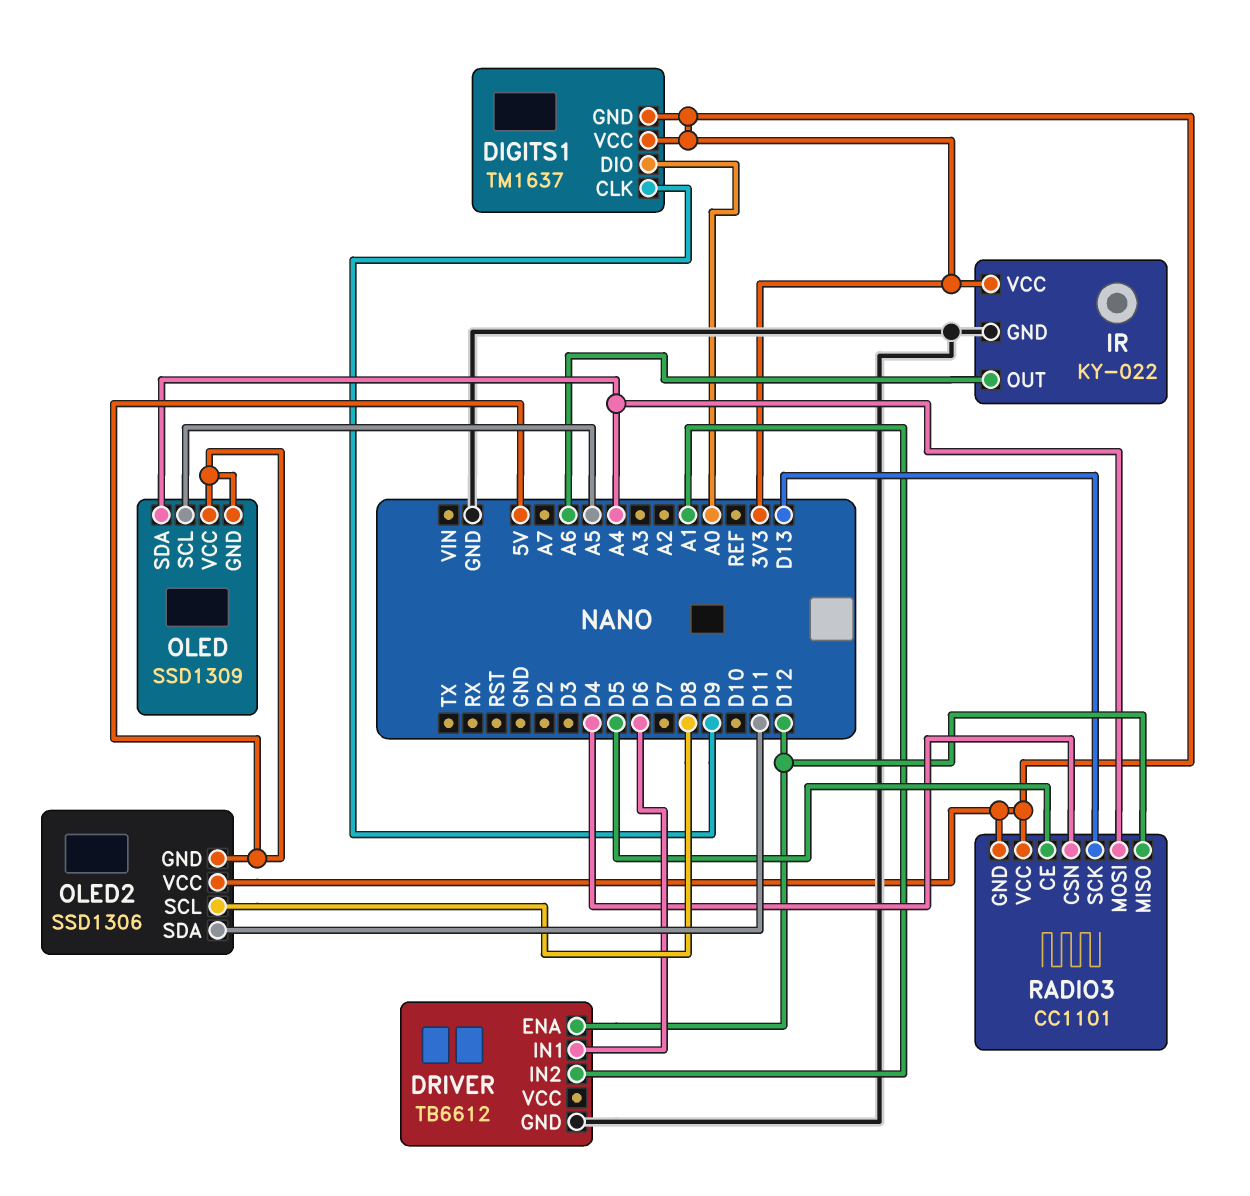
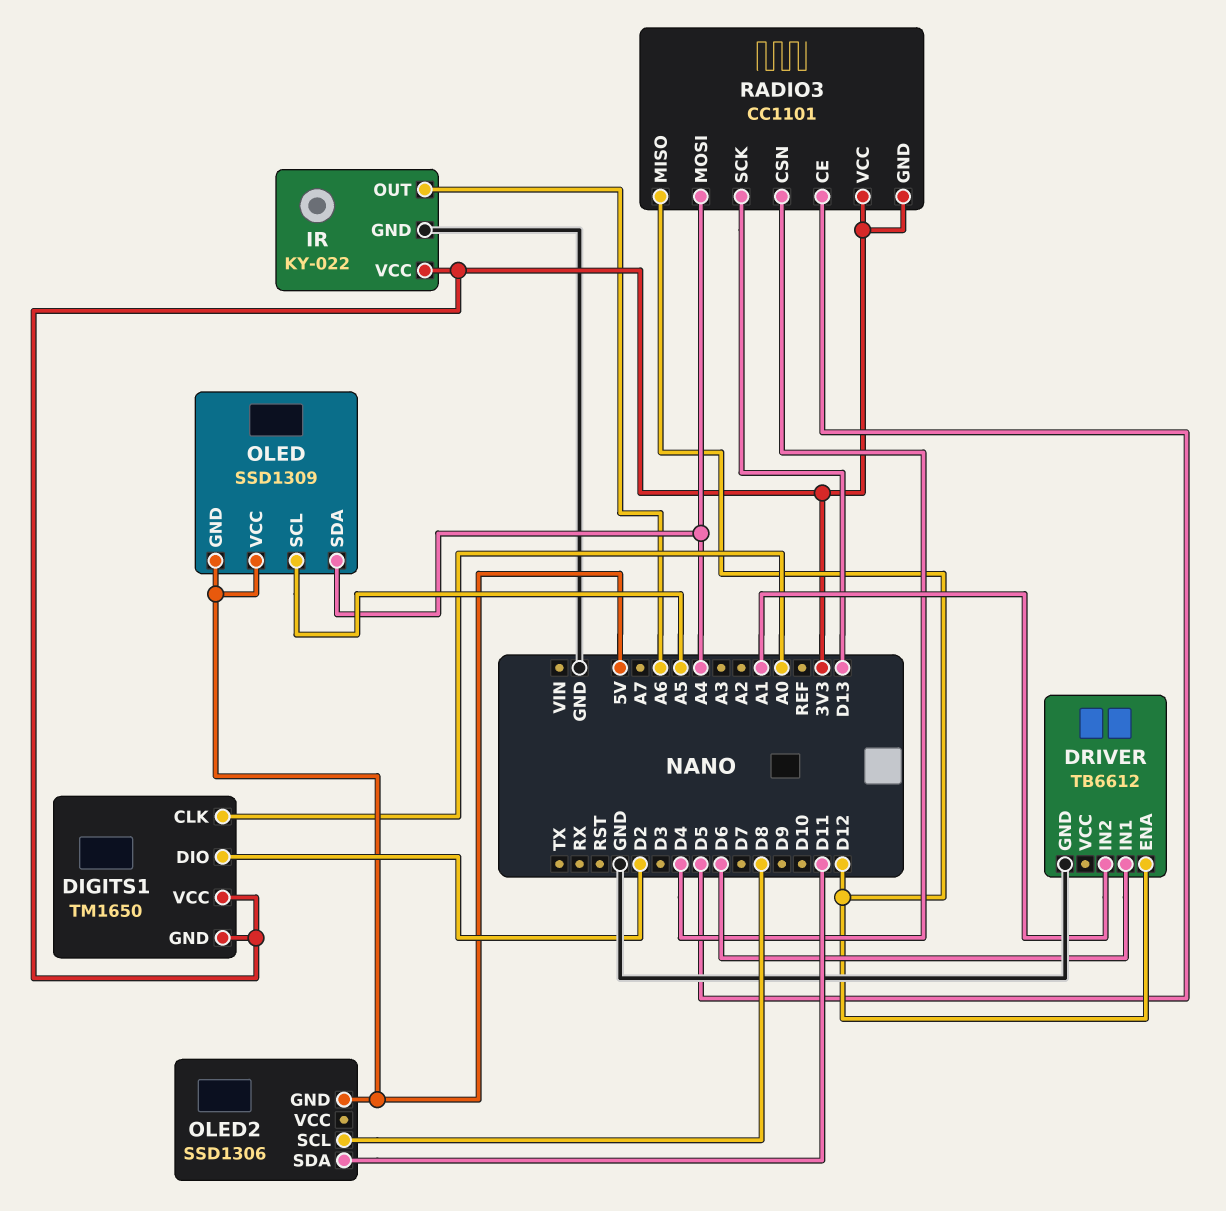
DIGITS1: TM1637 -> TM1650
DIGITS1 pin CLK: D9 -> A0
DIGITS1 pin DIO: A0 -> D2
OLED2 pin VCC: 3V3 -> none

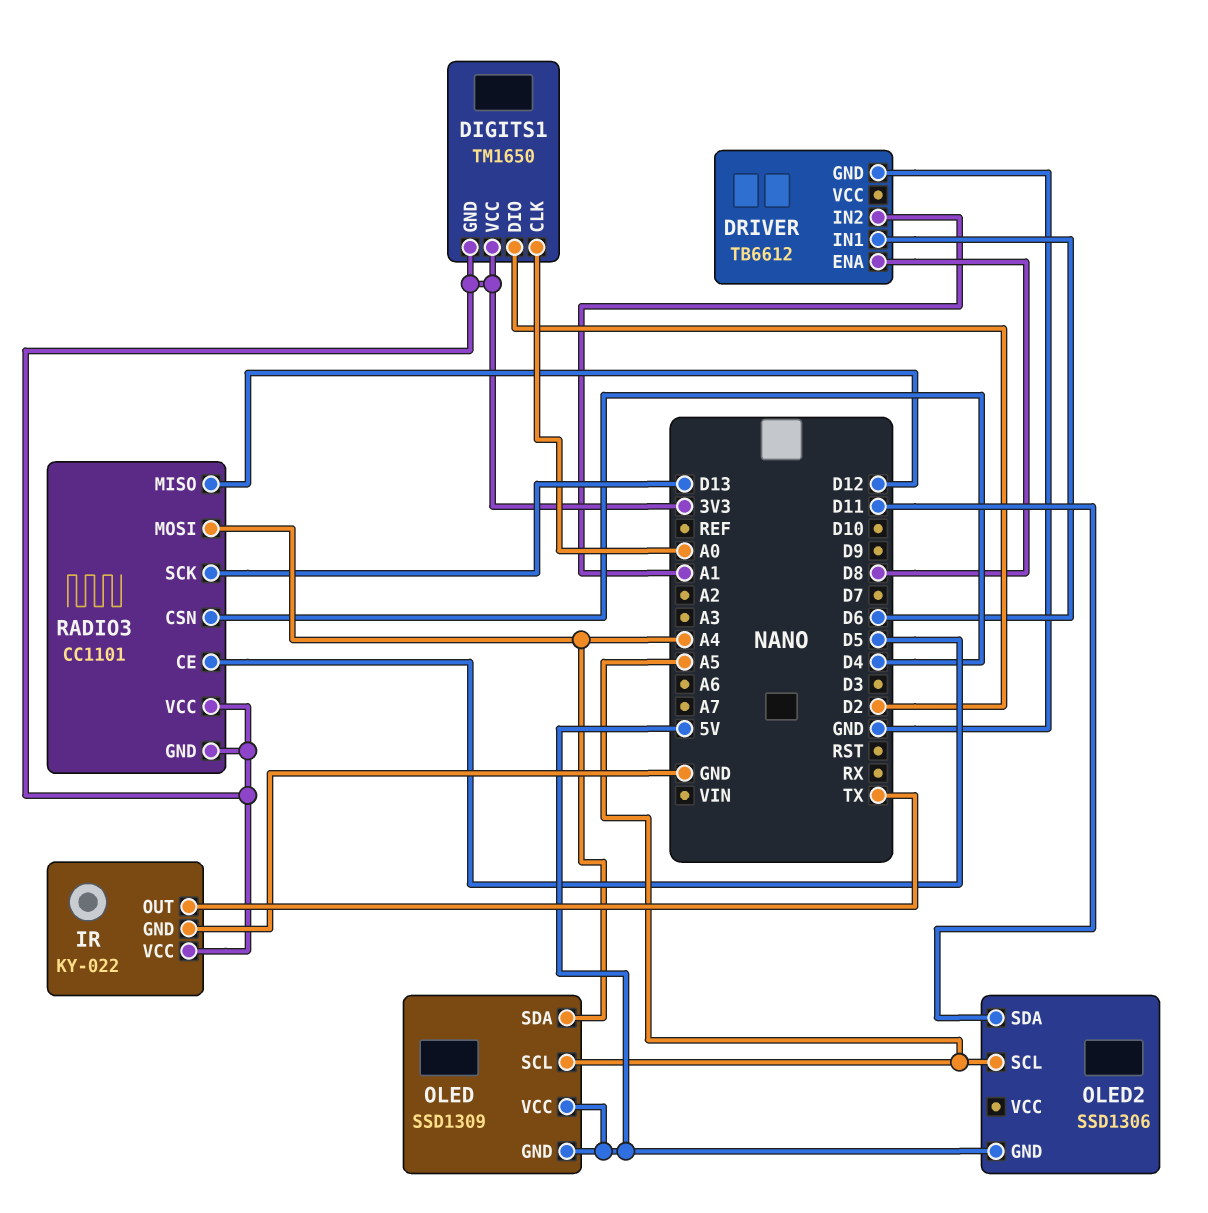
DRIVER pin ENA: D12 -> D8
IR pin OUT: A6 -> TX
OLED2 pin SCL: D8 -> A5

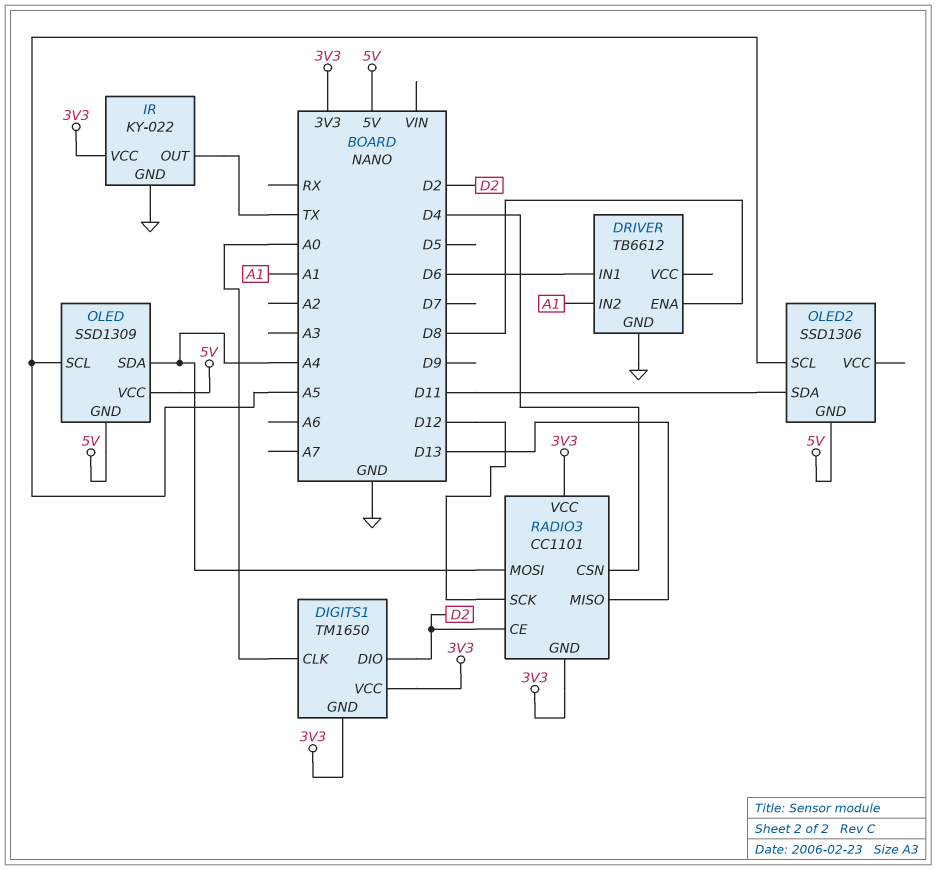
RADIO3 pin CE: D5 -> D2
RADIO3 pin MISO: D12 -> D13
RADIO3 pin SCK: D13 -> D12

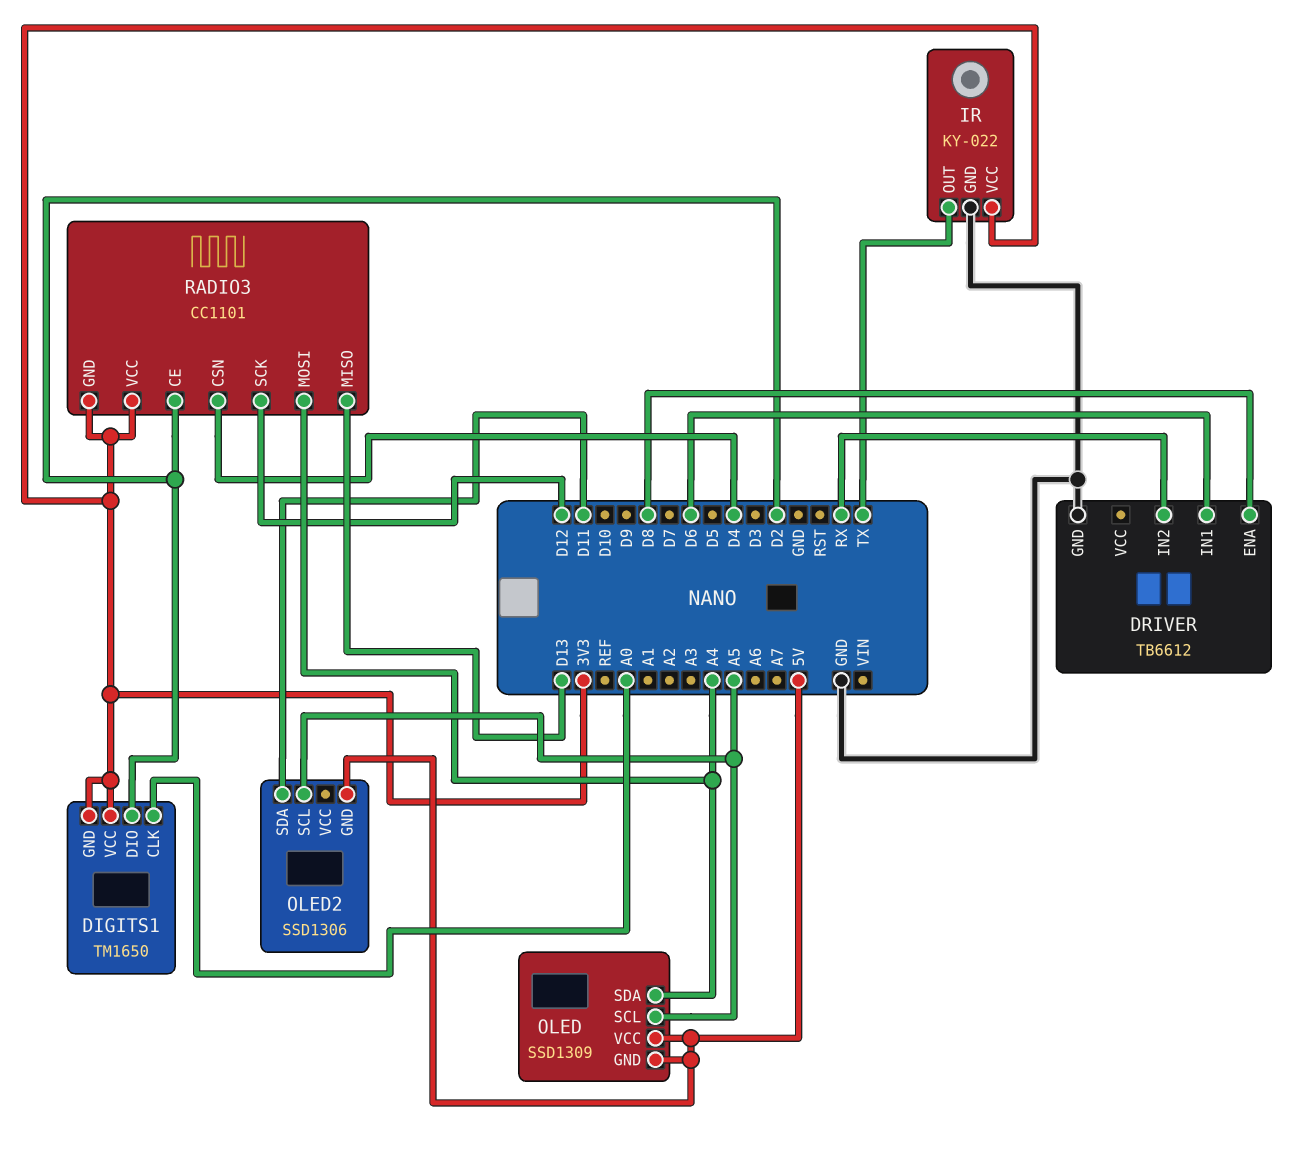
DRIVER pin IN2: A1 -> RX

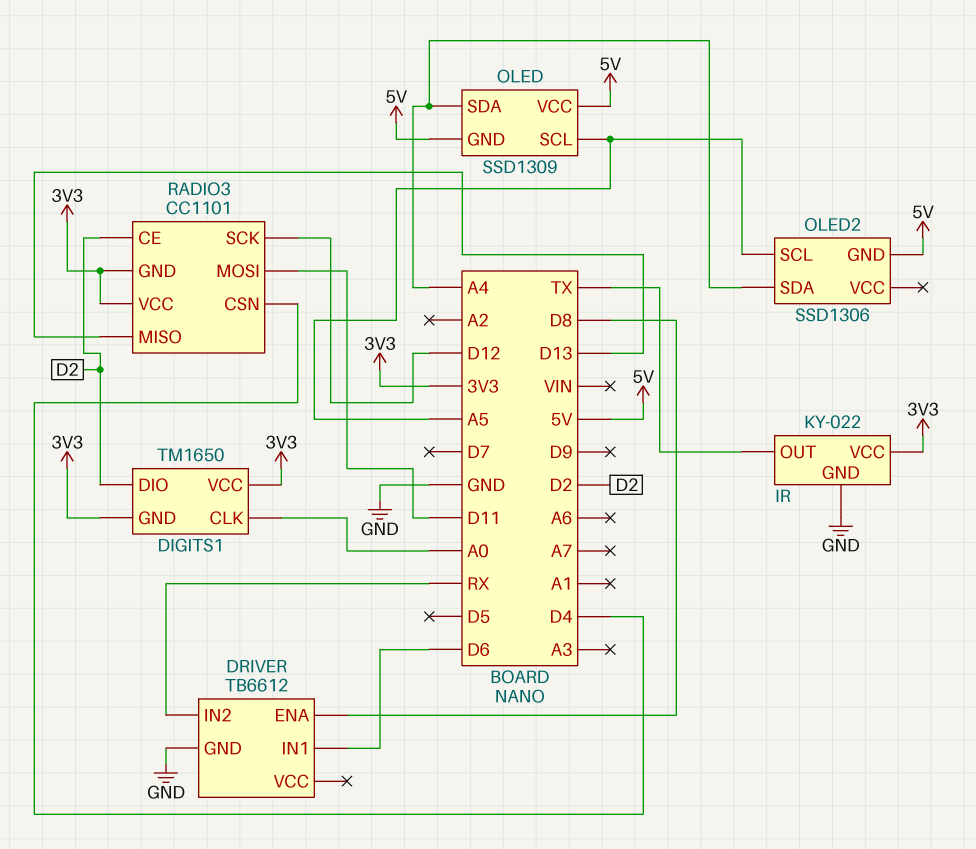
OLED2 pin SDA: D11 -> A4
RADIO3 pin MOSI: A4 -> D11

